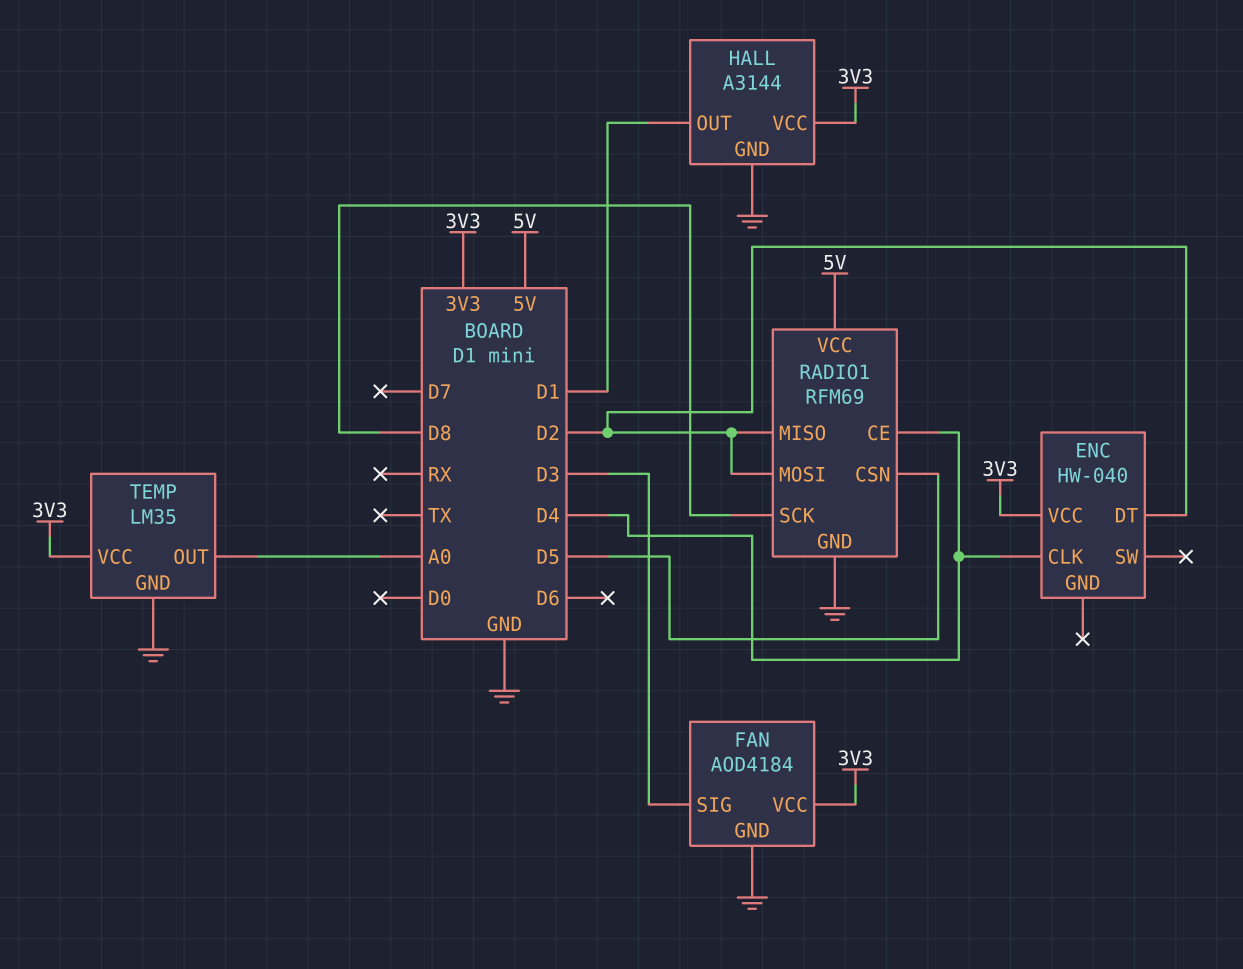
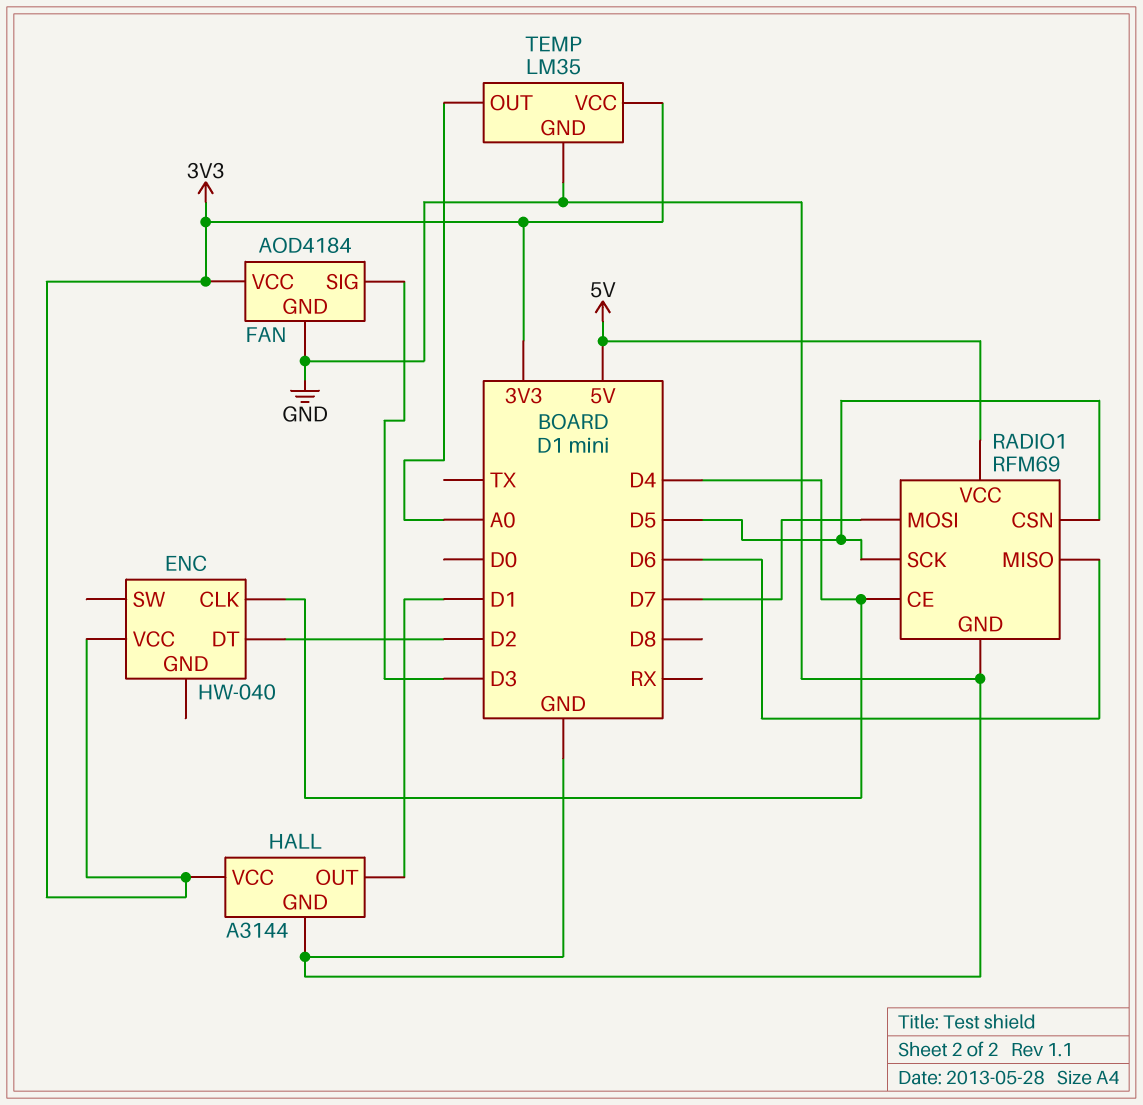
RADIO1 pin MISO: D2 -> D6
RADIO1 pin MOSI: D2 -> D7
RADIO1 pin SCK: D8 -> D5

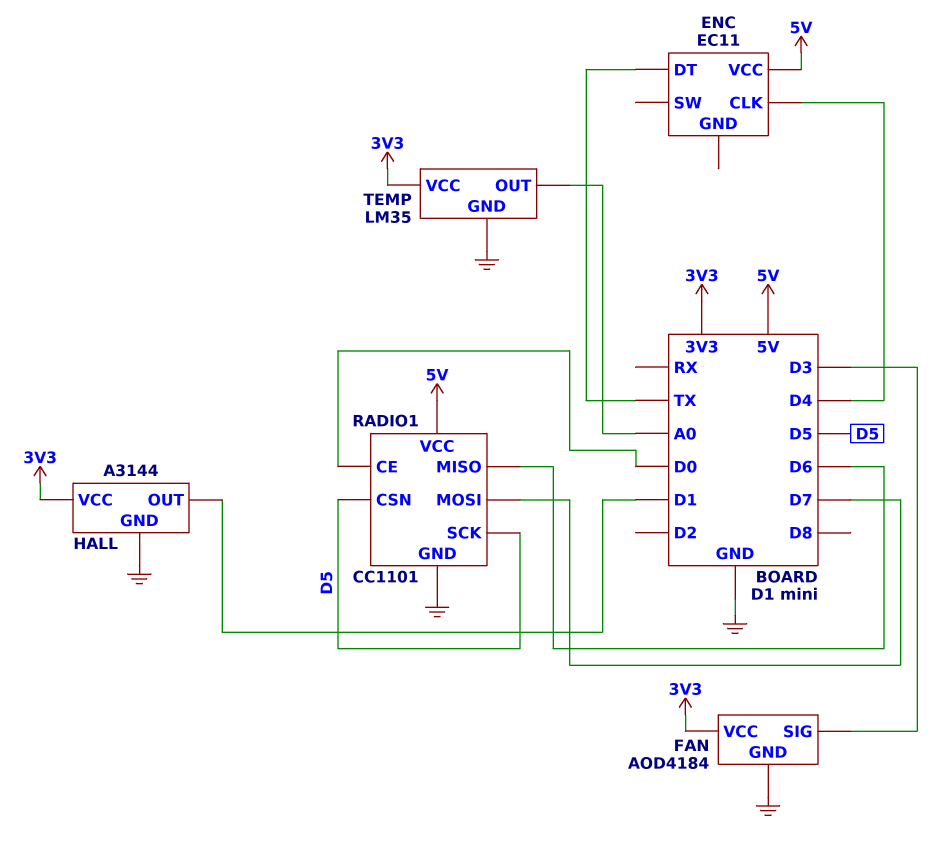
ENC: HW-040 -> EC11
ENC pin DT: D2 -> TX
ENC pin VCC: 3V3 -> 5V
RADIO1: RFM69 -> CC1101
RADIO1 pin CE: D4 -> D0

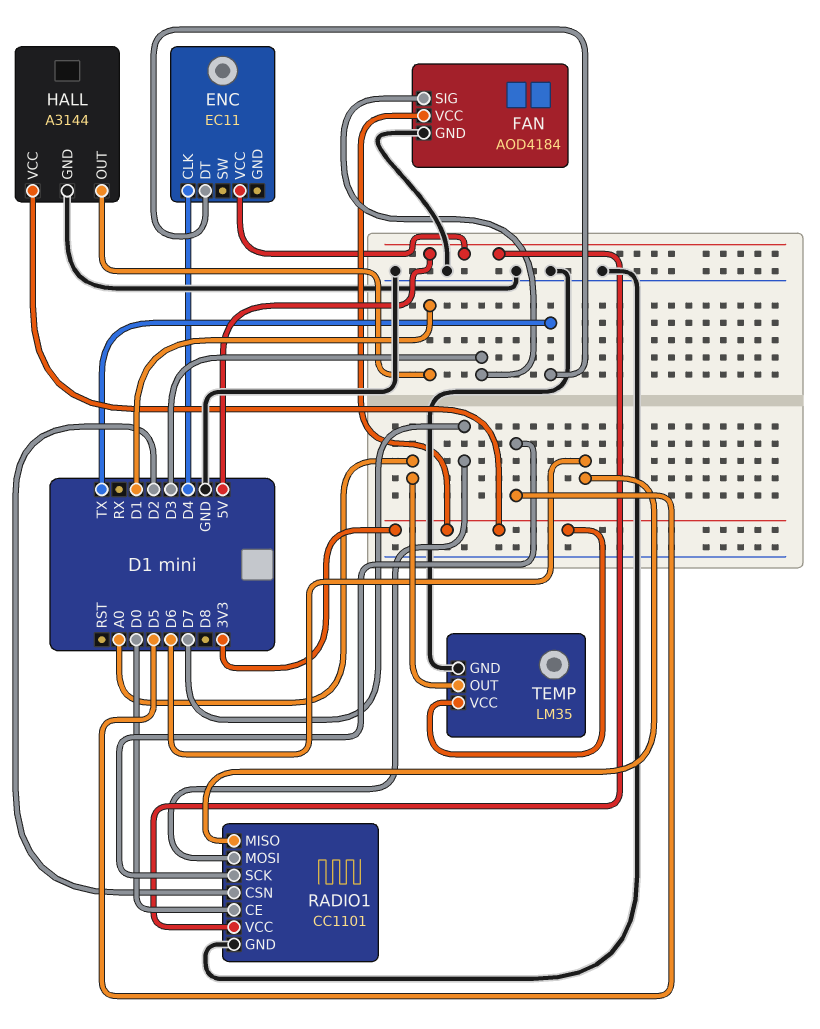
RADIO1 pin CSN: D5 -> D2

